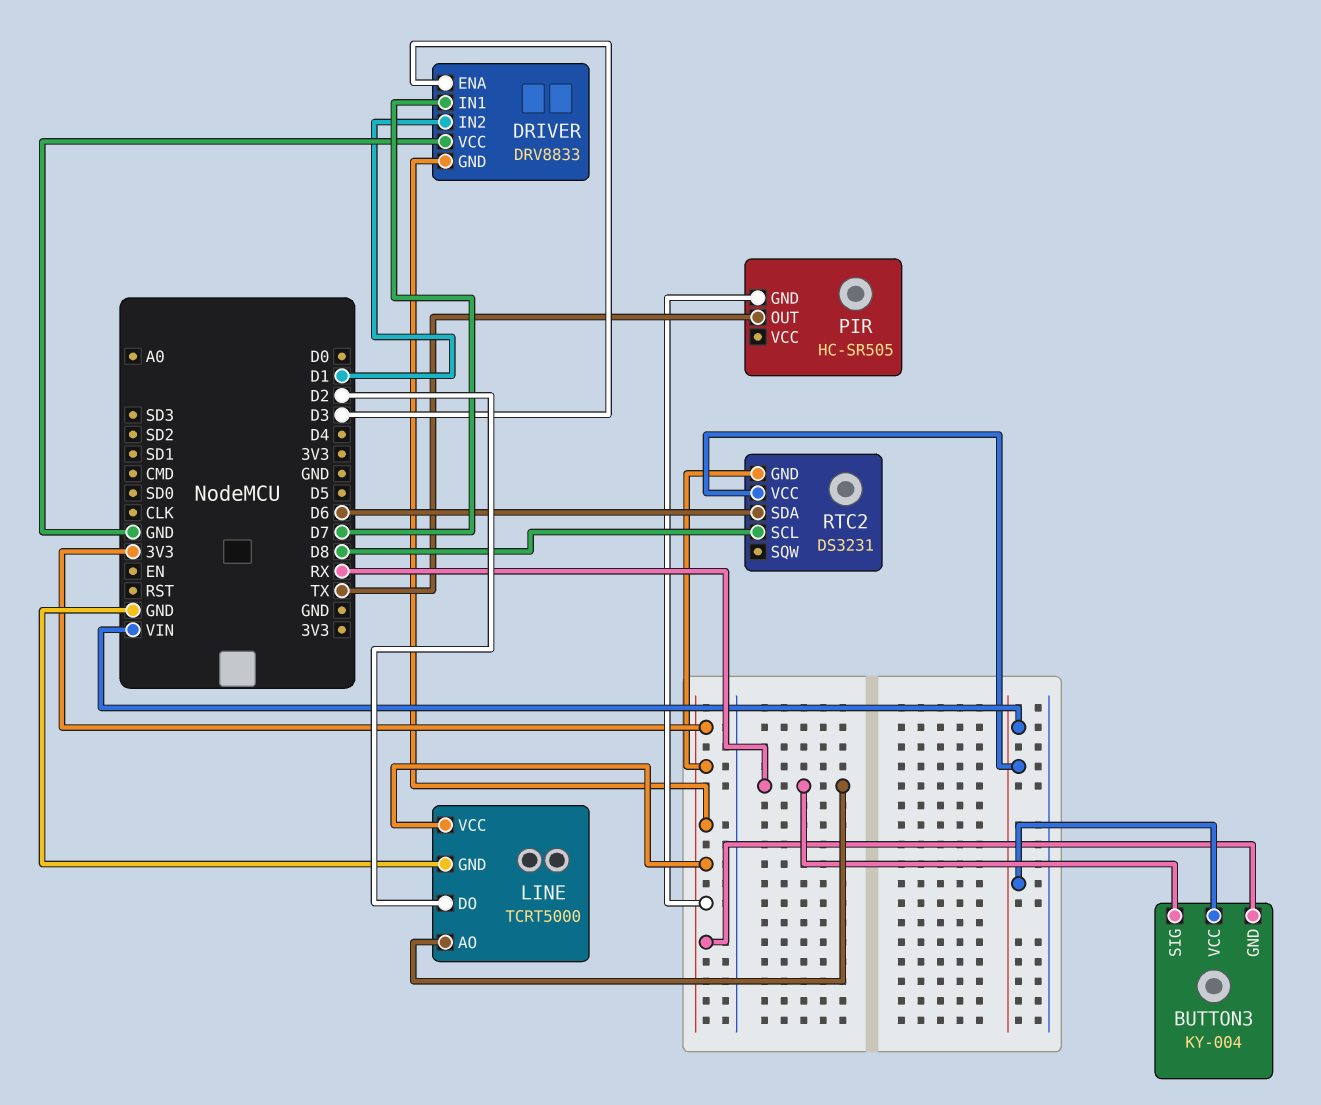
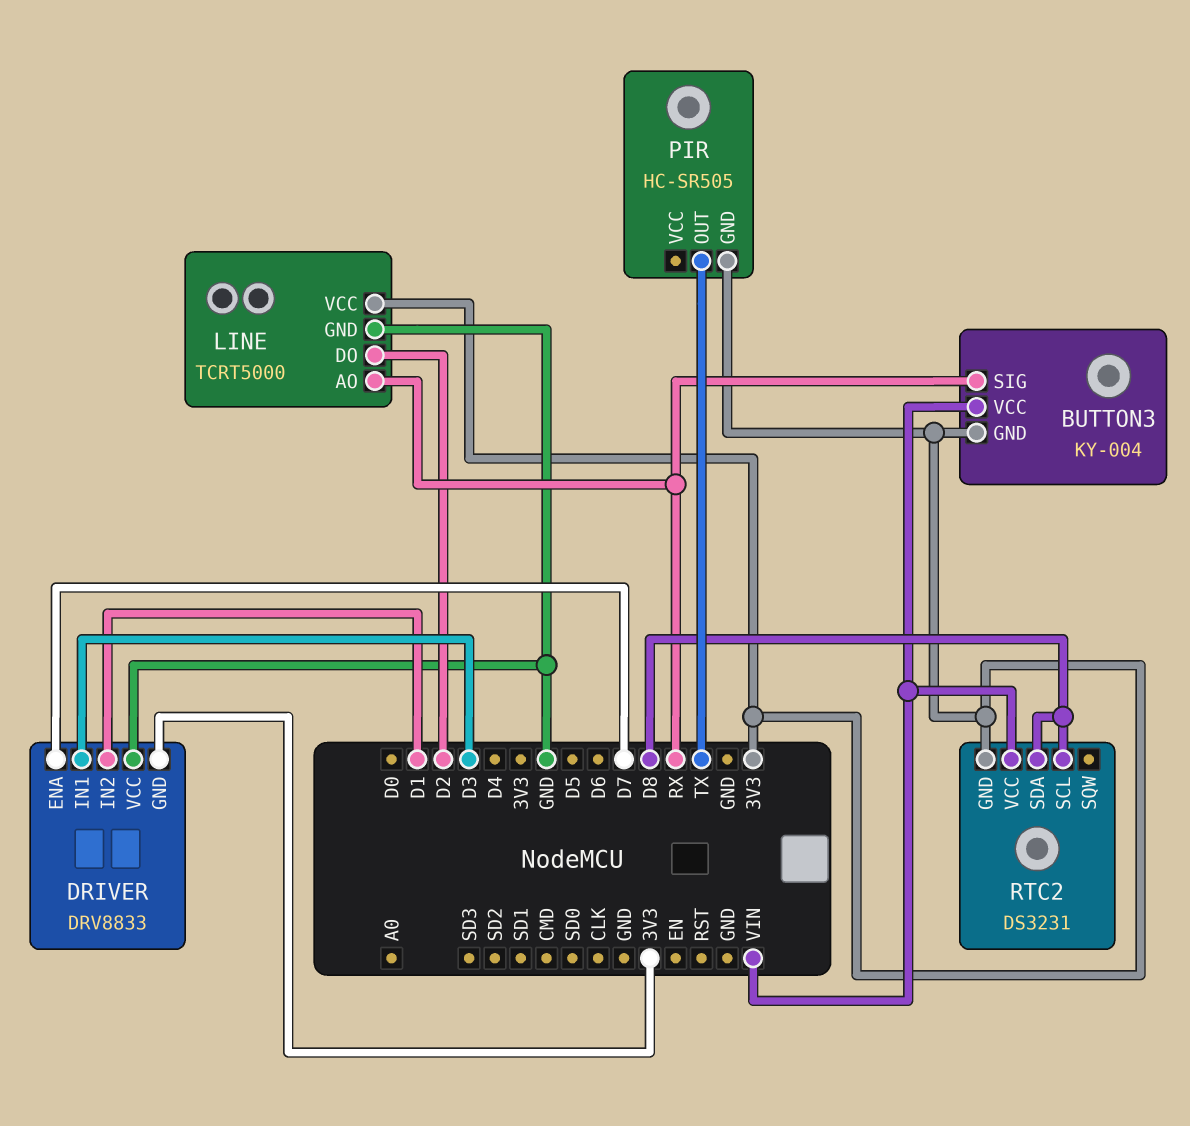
DRIVER pin ENA: D3 -> D7
DRIVER pin IN1: D7 -> D3
RTC2 pin SDA: D6 -> D8

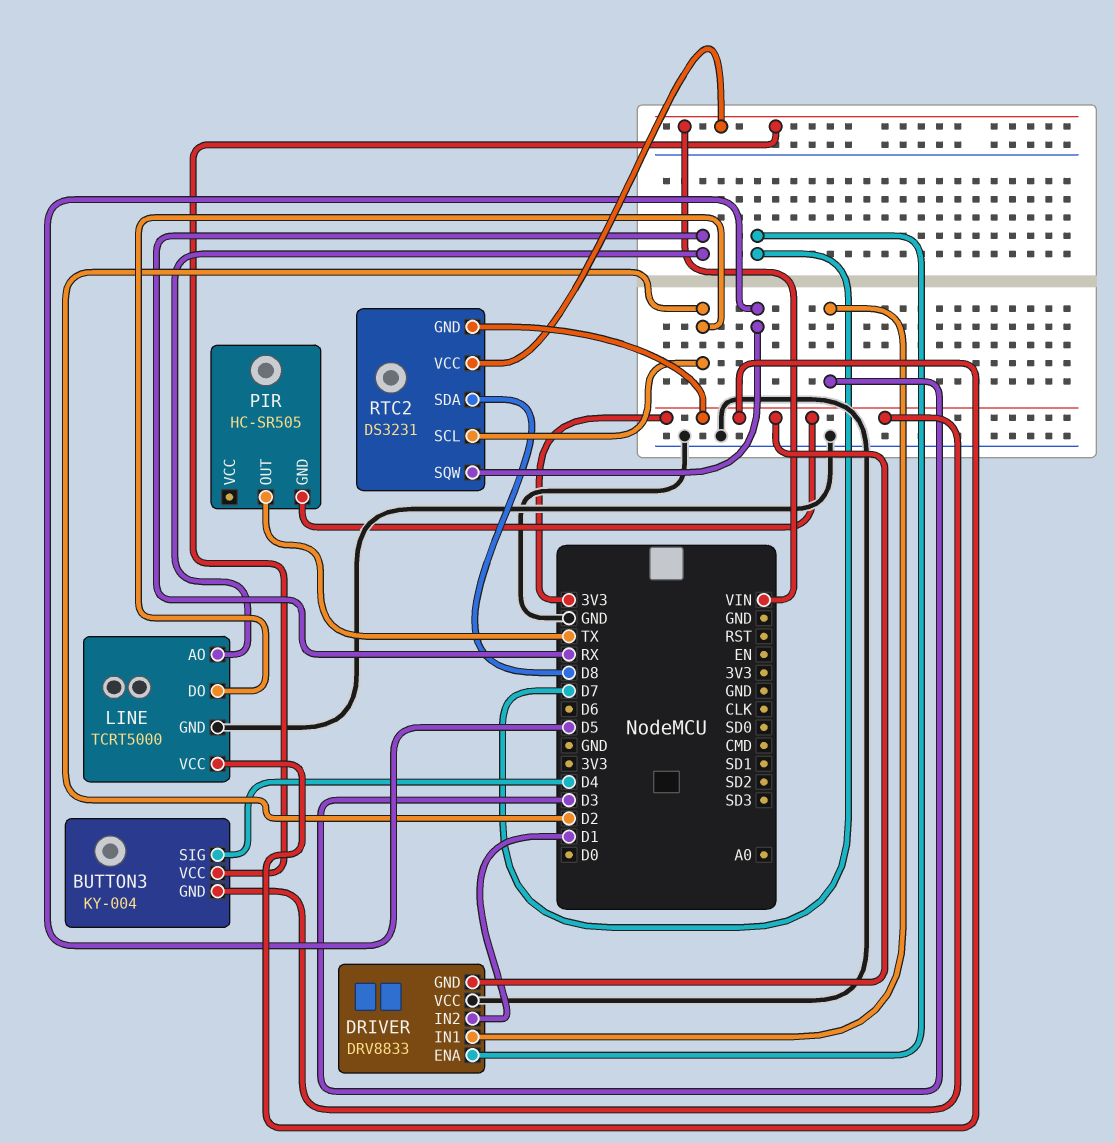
BUTTON3 pin SIG: RX -> D4
RTC2 pin SCL: D8 -> D2
RTC2 pin SQW: none -> D5

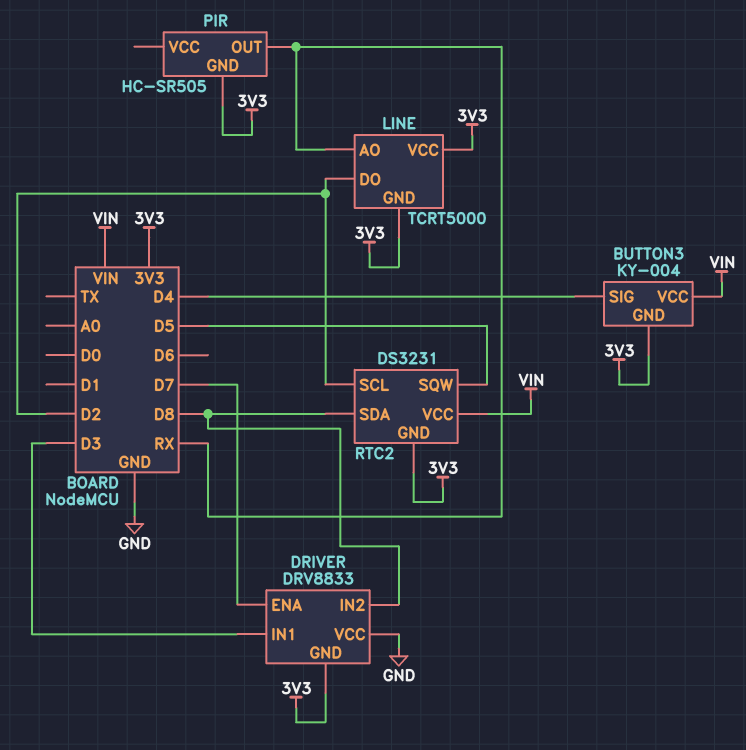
DRIVER pin IN2: D1 -> D8
LINE pin GND: GND -> 3V3
PIR pin OUT: TX -> RX

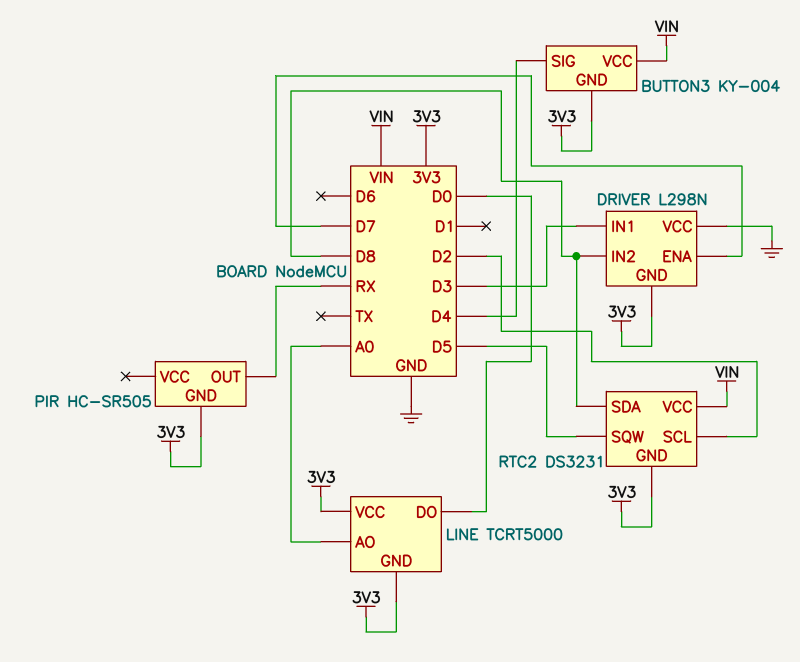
DRIVER: DRV8833 -> L298N
LINE pin AO: RX -> A0
LINE pin DO: D2 -> D0

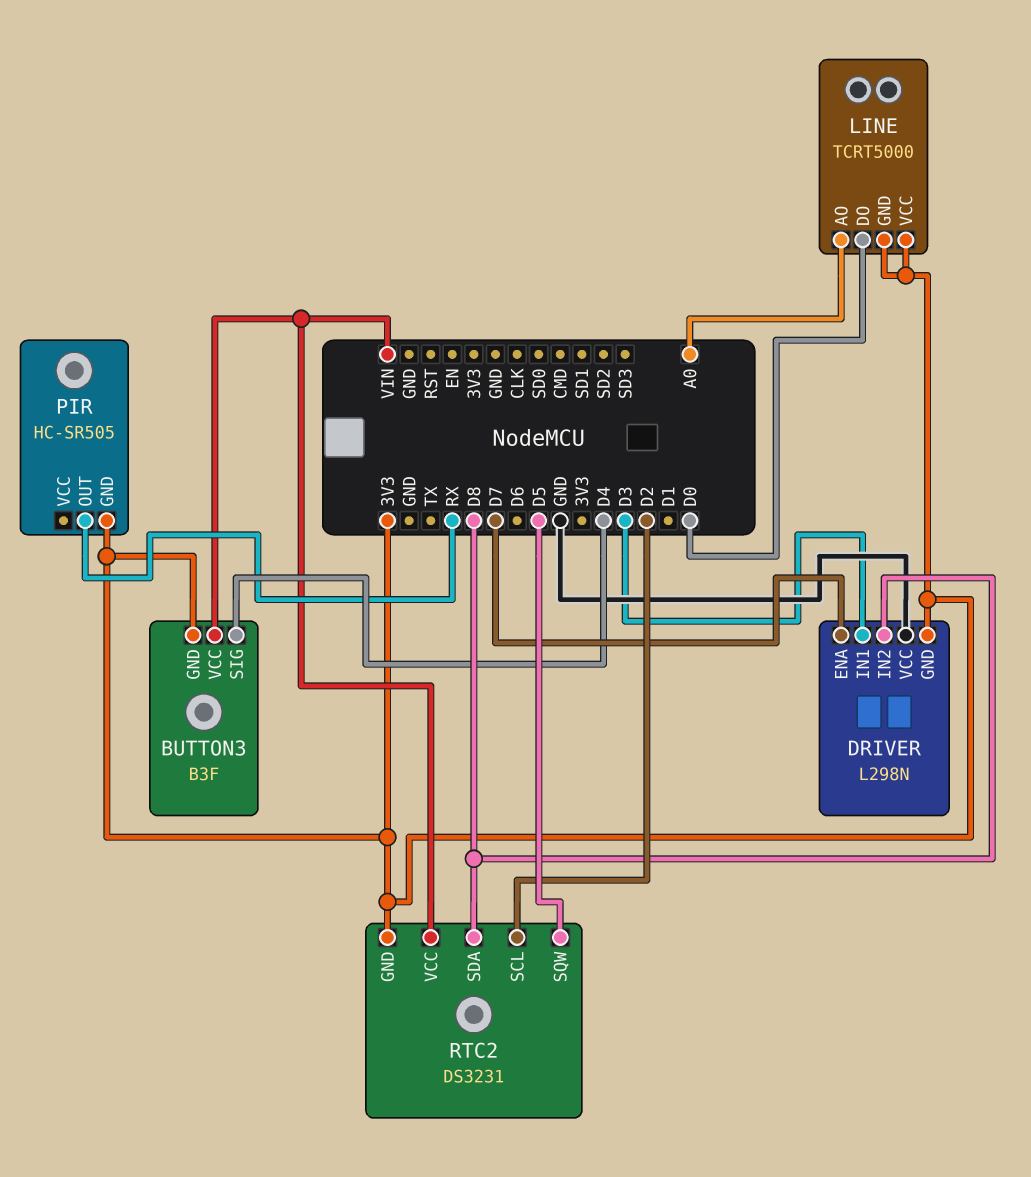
BUTTON3: KY-004 -> B3F

